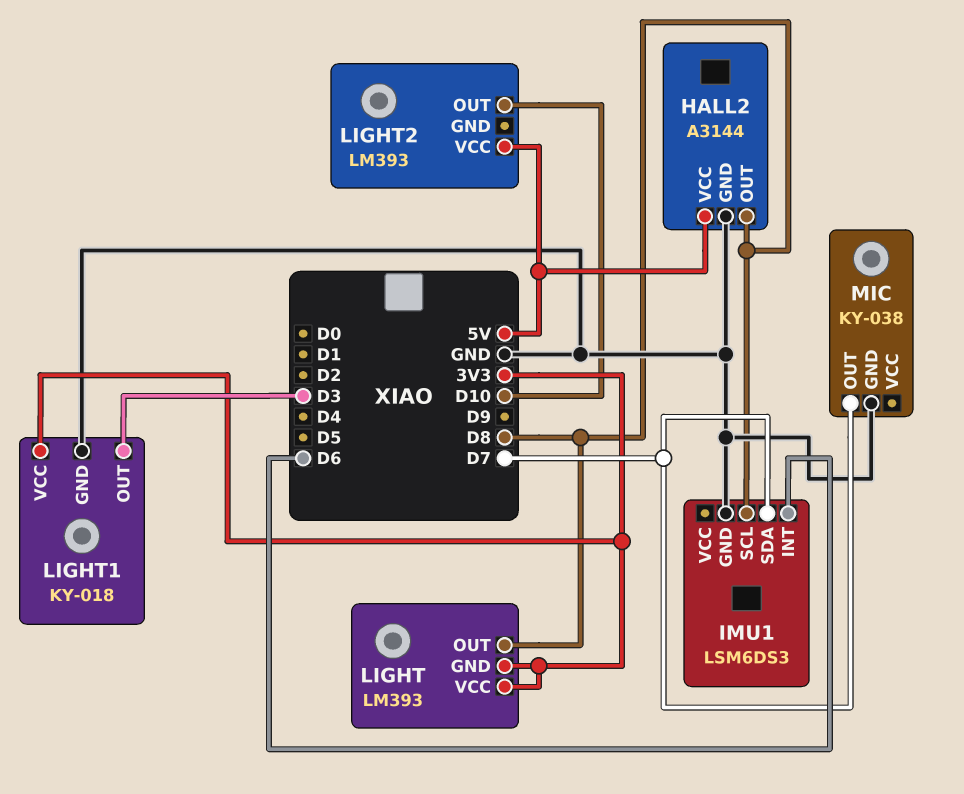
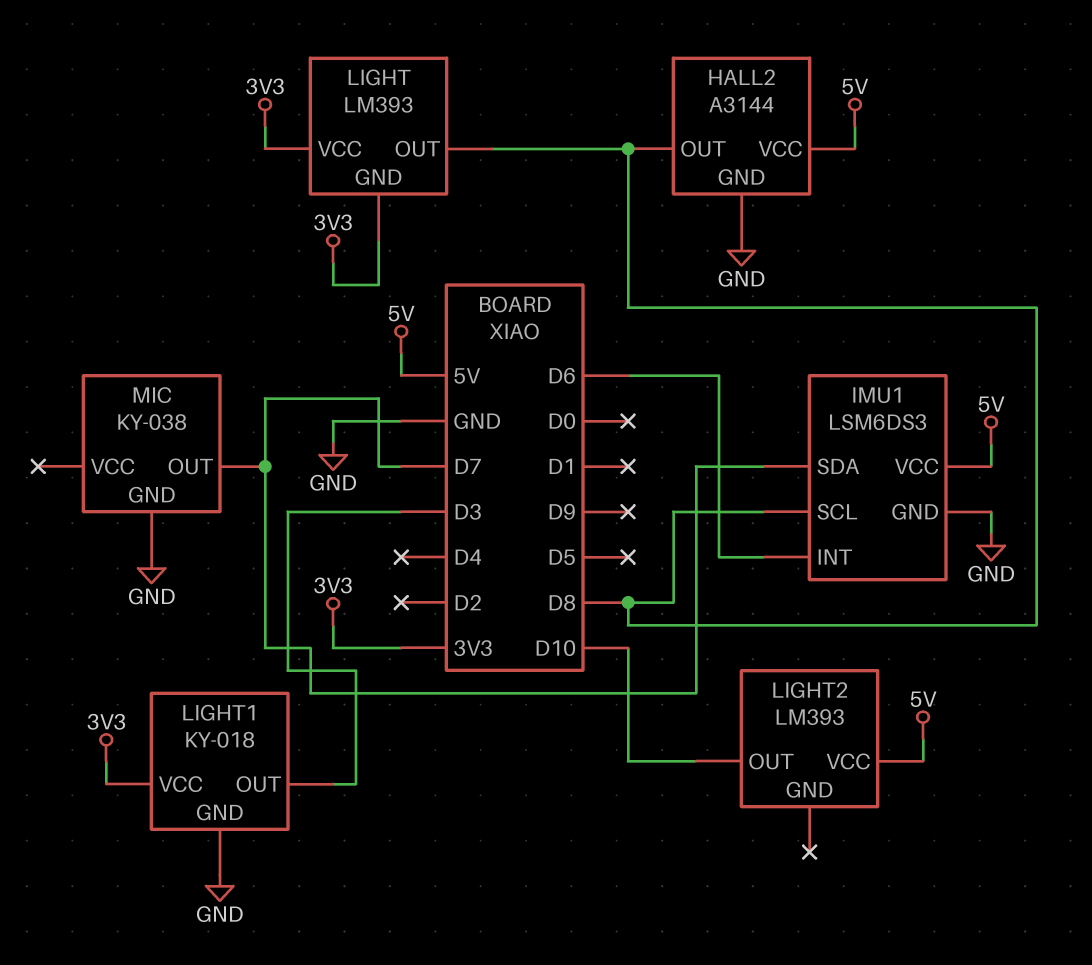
IMU1 pin VCC: none -> 5V

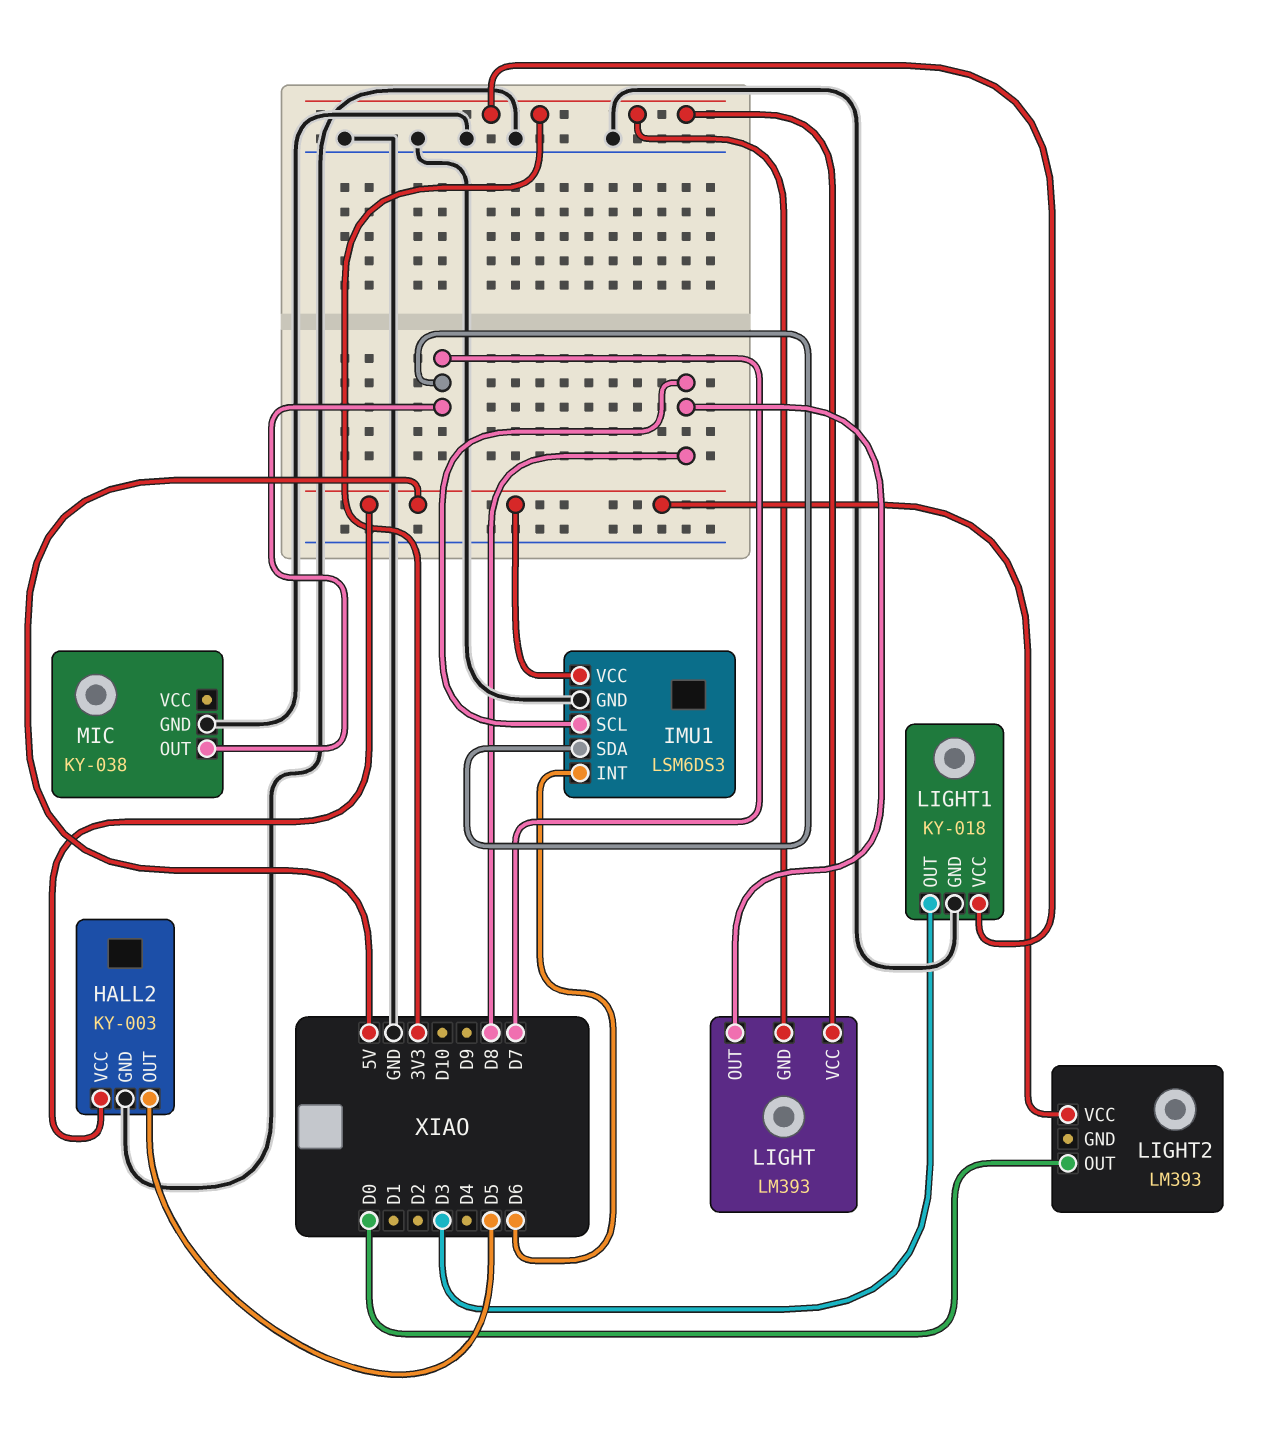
HALL2: A3144 -> KY-003
HALL2 pin OUT: D8 -> D5
LIGHT2 pin OUT: D10 -> D0

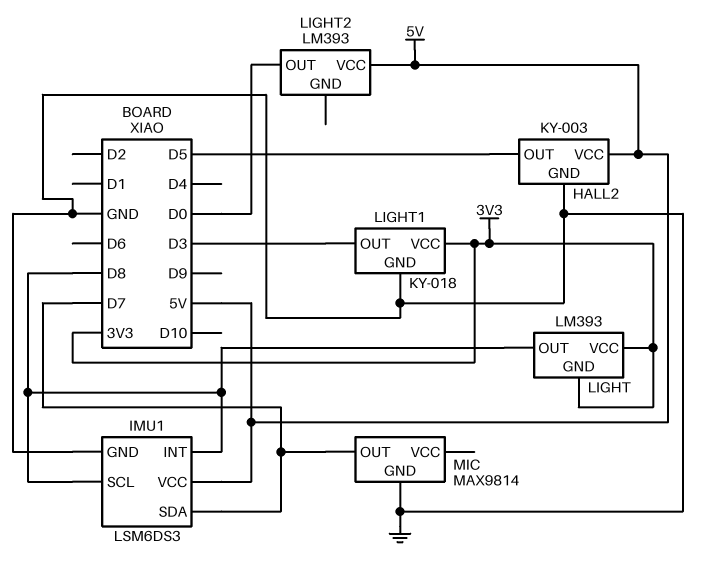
IMU1 pin INT: D6 -> D8
MIC: KY-038 -> MAX9814

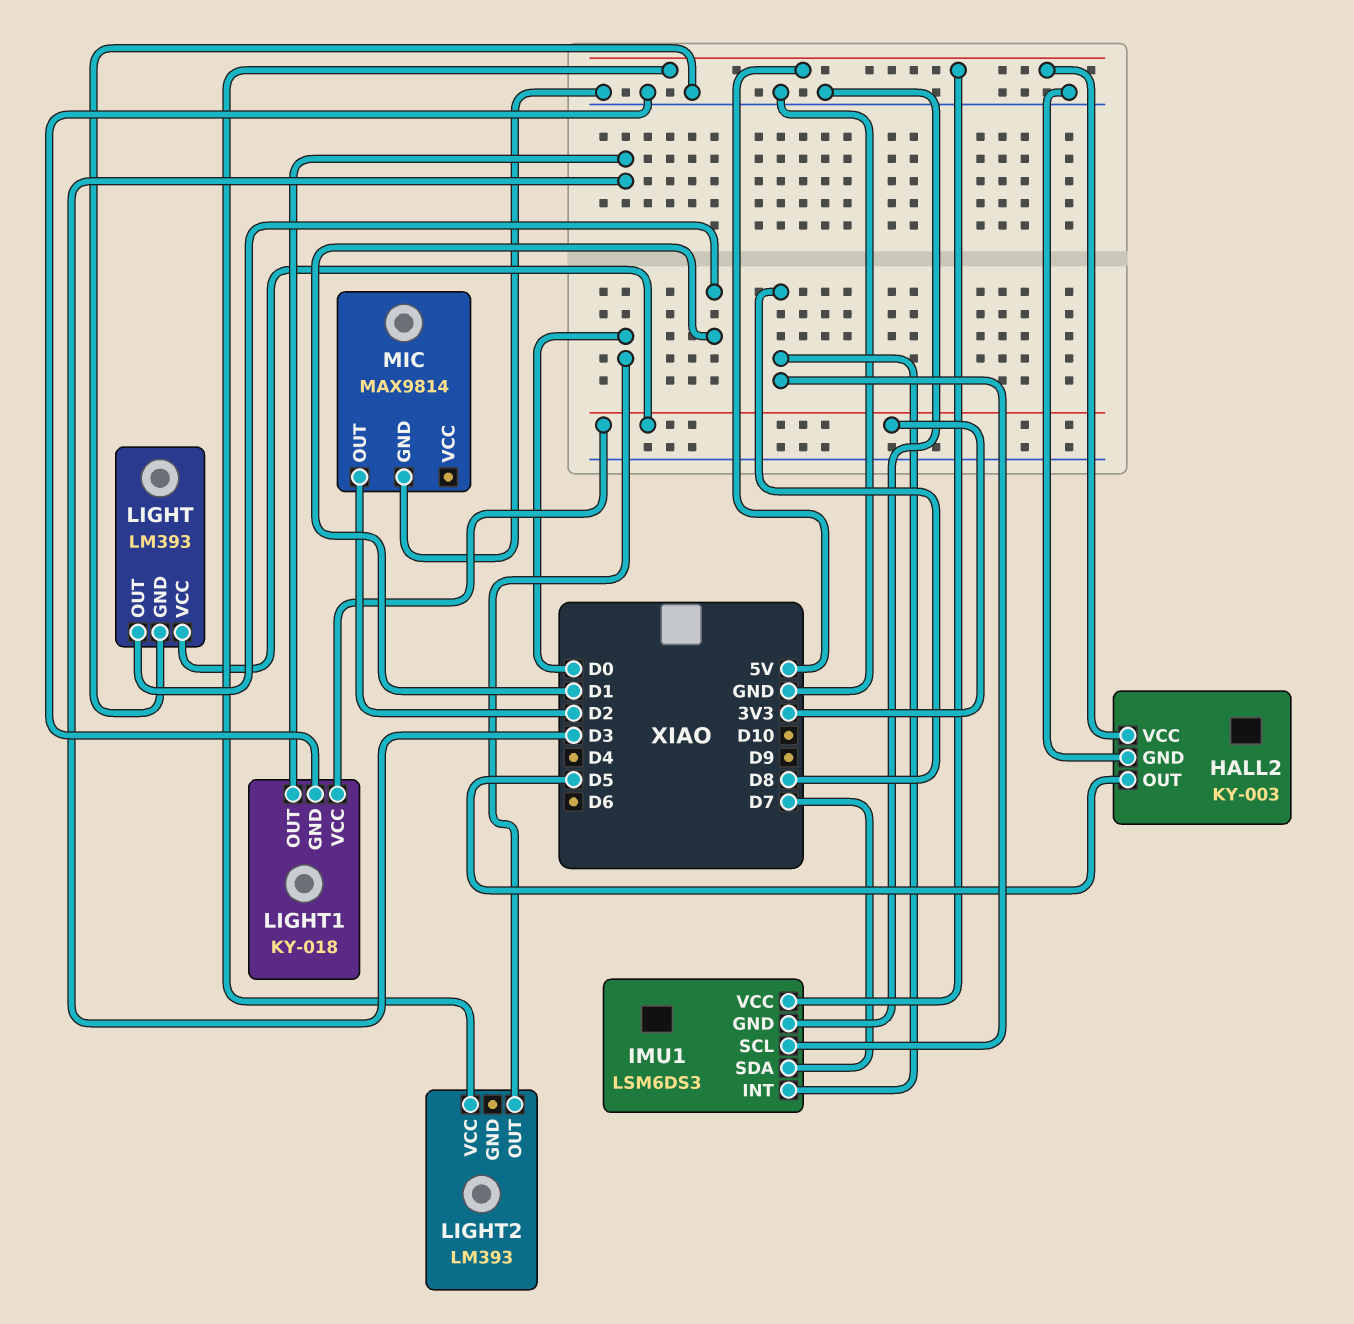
LIGHT pin GND: 3V3 -> GND
LIGHT pin OUT: D8 -> D1
MIC pin OUT: D7 -> D2

